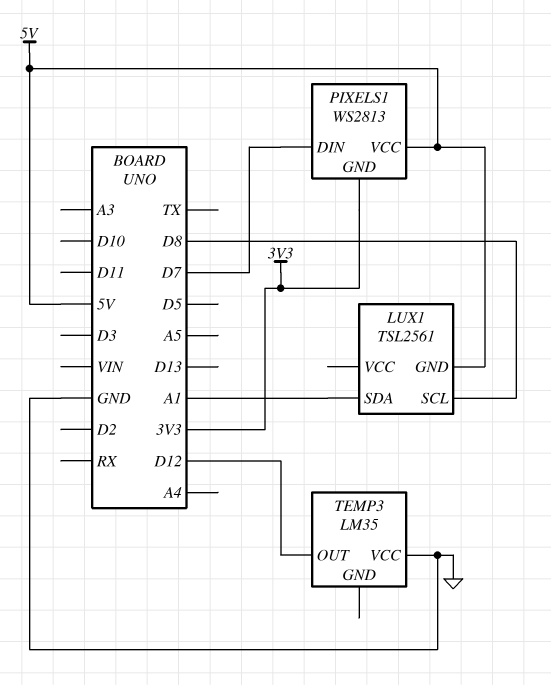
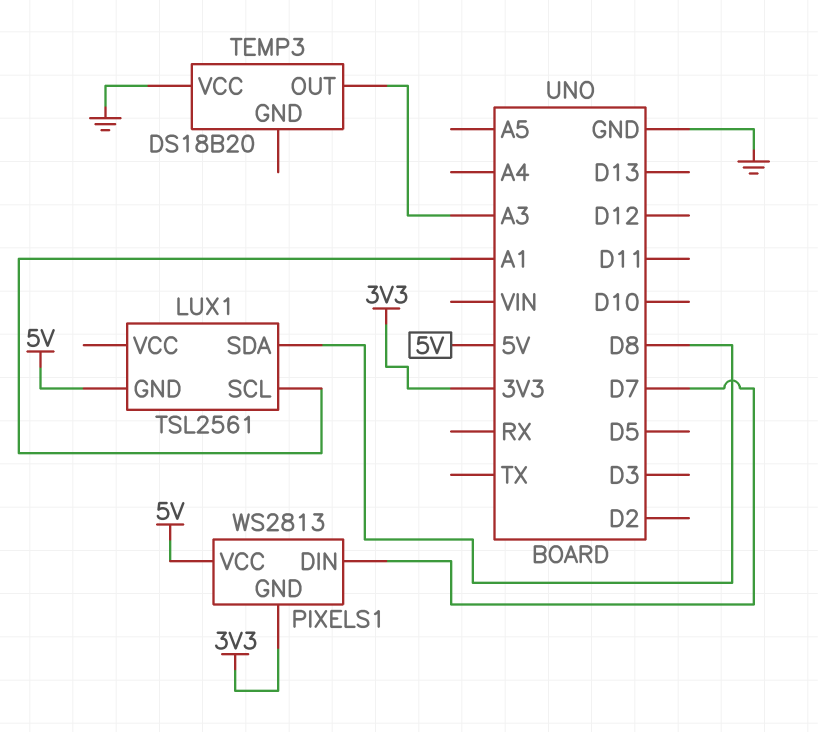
LUX1 pin SCL: D8 -> A1
LUX1 pin SDA: A1 -> D8
TEMP3: LM35 -> DS18B20
TEMP3 pin OUT: D12 -> A3

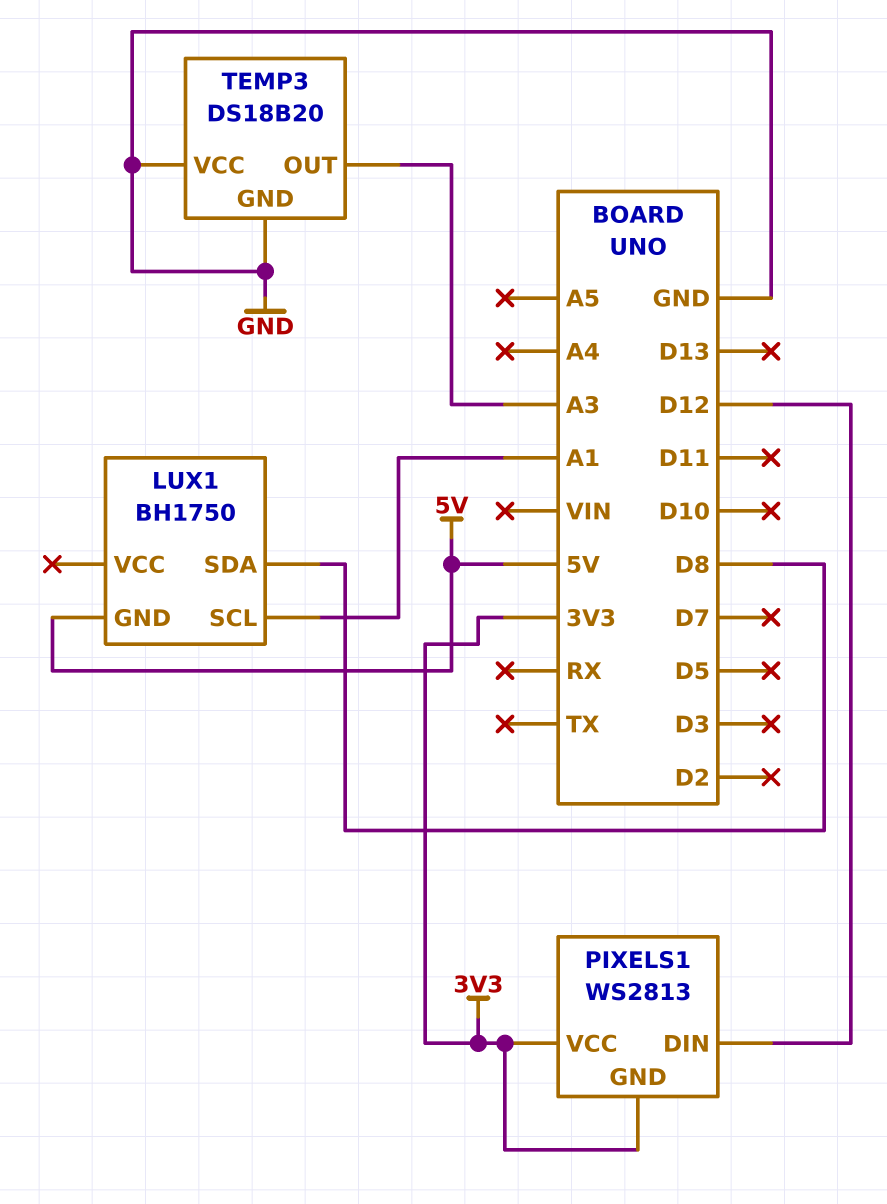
LUX1: TSL2561 -> BH1750
PIXELS1 pin DIN: D7 -> D12
PIXELS1 pin VCC: 5V -> 3V3
TEMP3 pin GND: none -> GND

